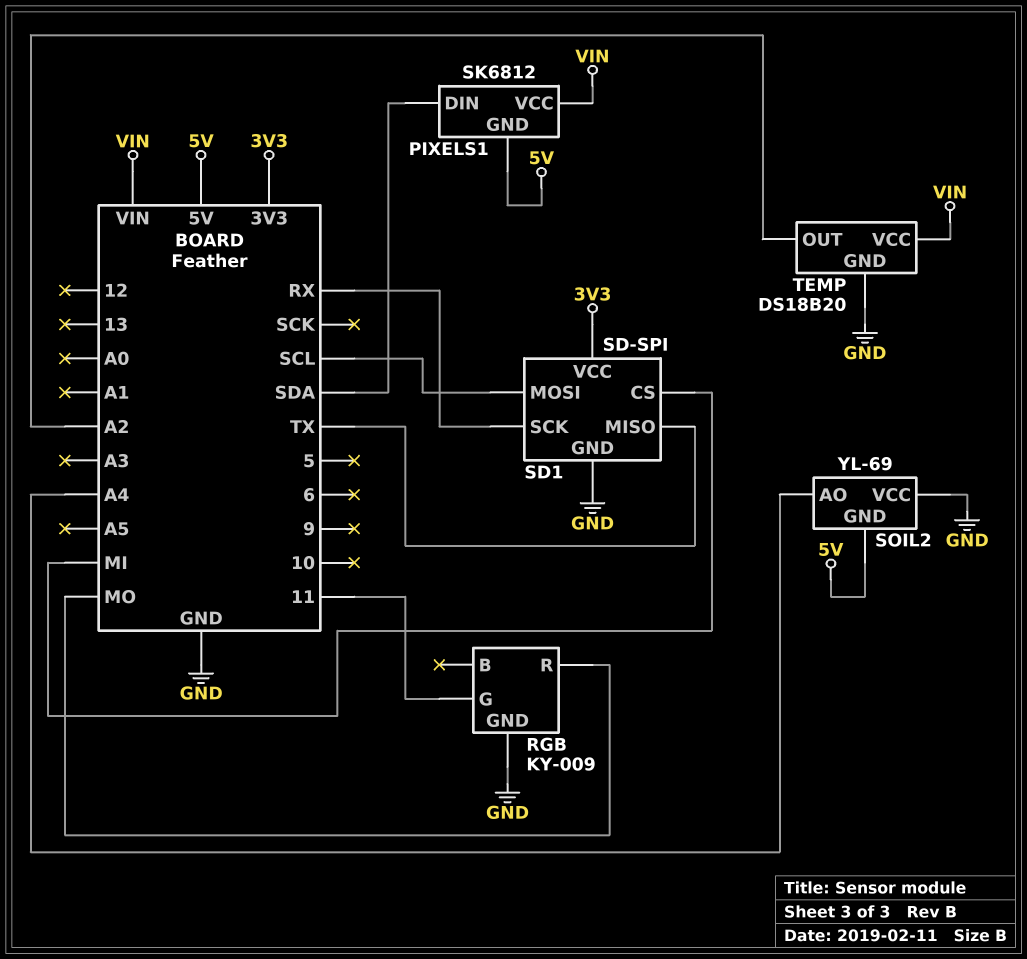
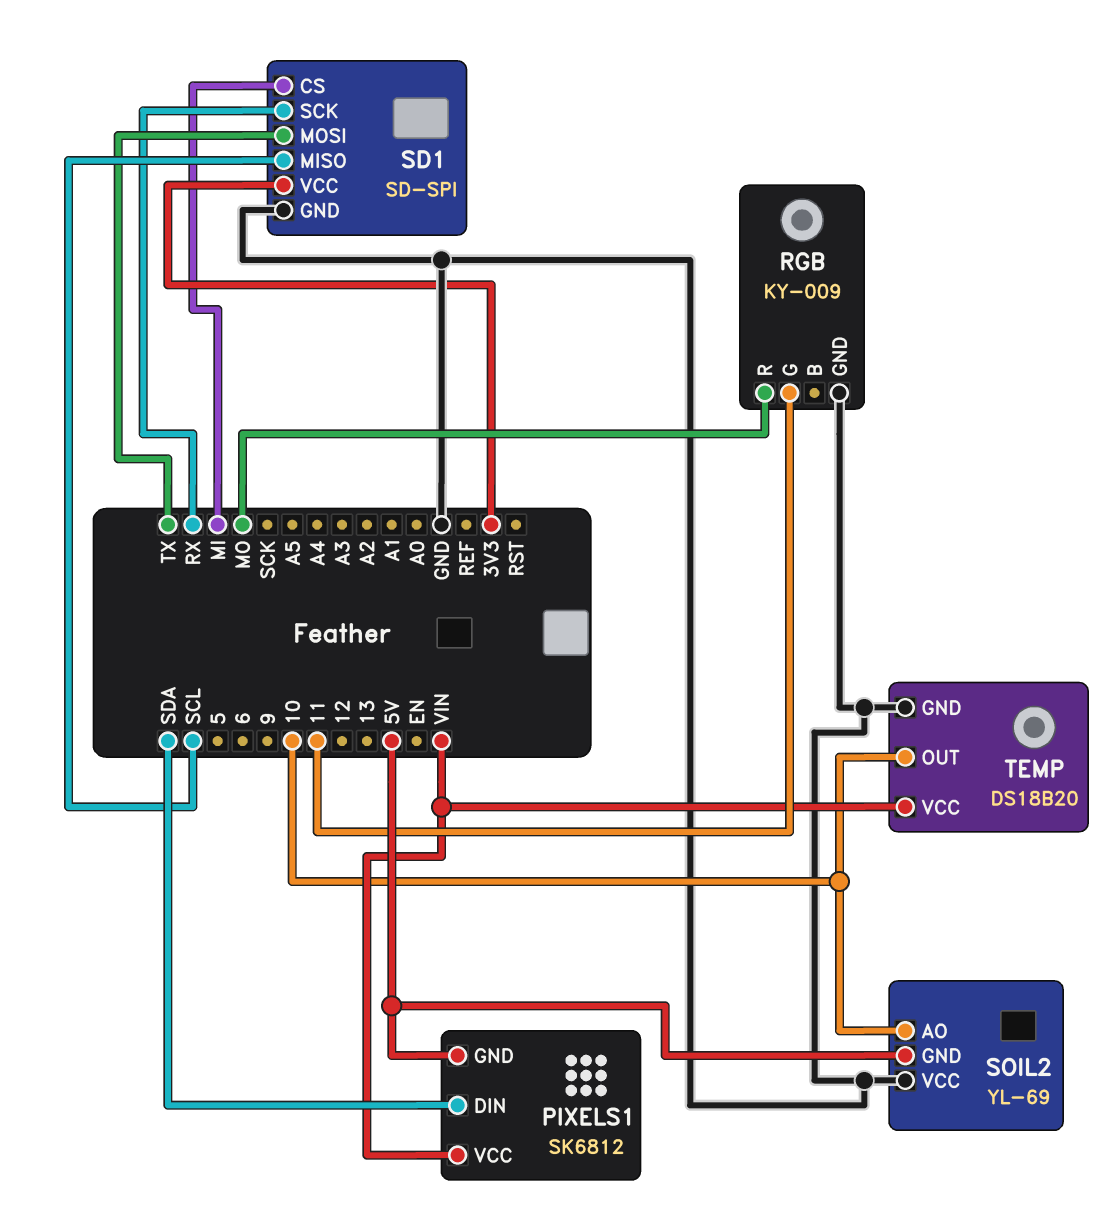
SD1 pin MISO: TX -> SCL
SD1 pin MOSI: SCL -> TX
SOIL2 pin AO: A4 -> 10
TEMP pin OUT: A2 -> 10

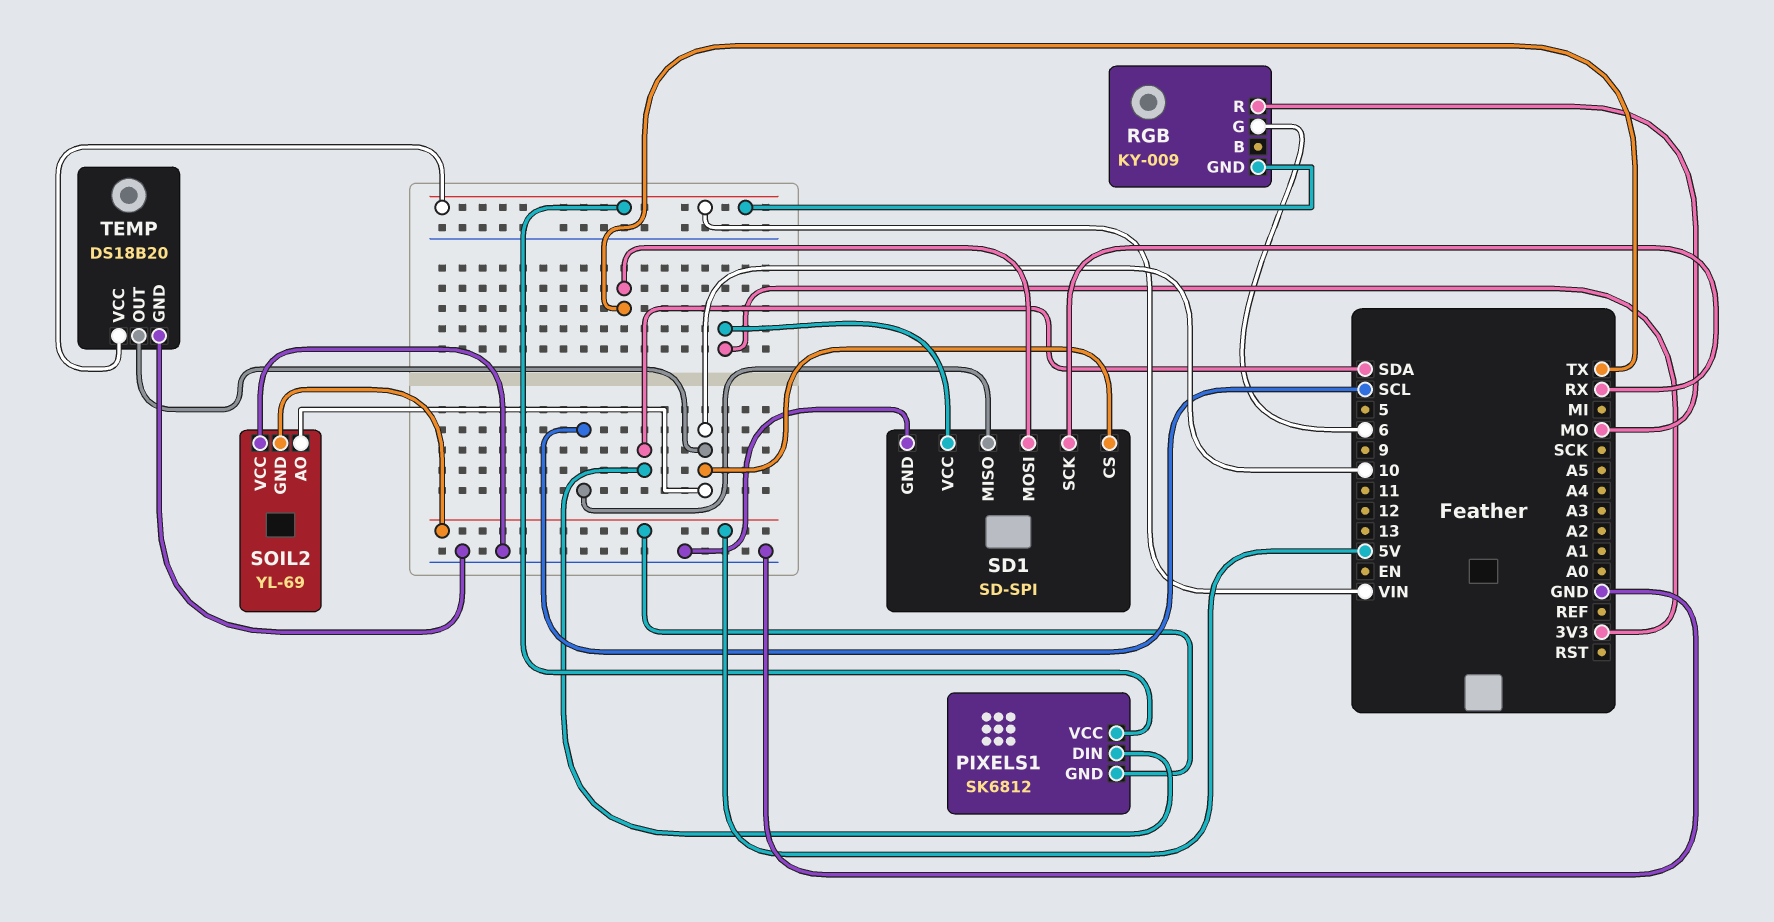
RGB pin G: 11 -> 6
RGB pin GND: GND -> VIN
SD1 pin CS: MI -> 10

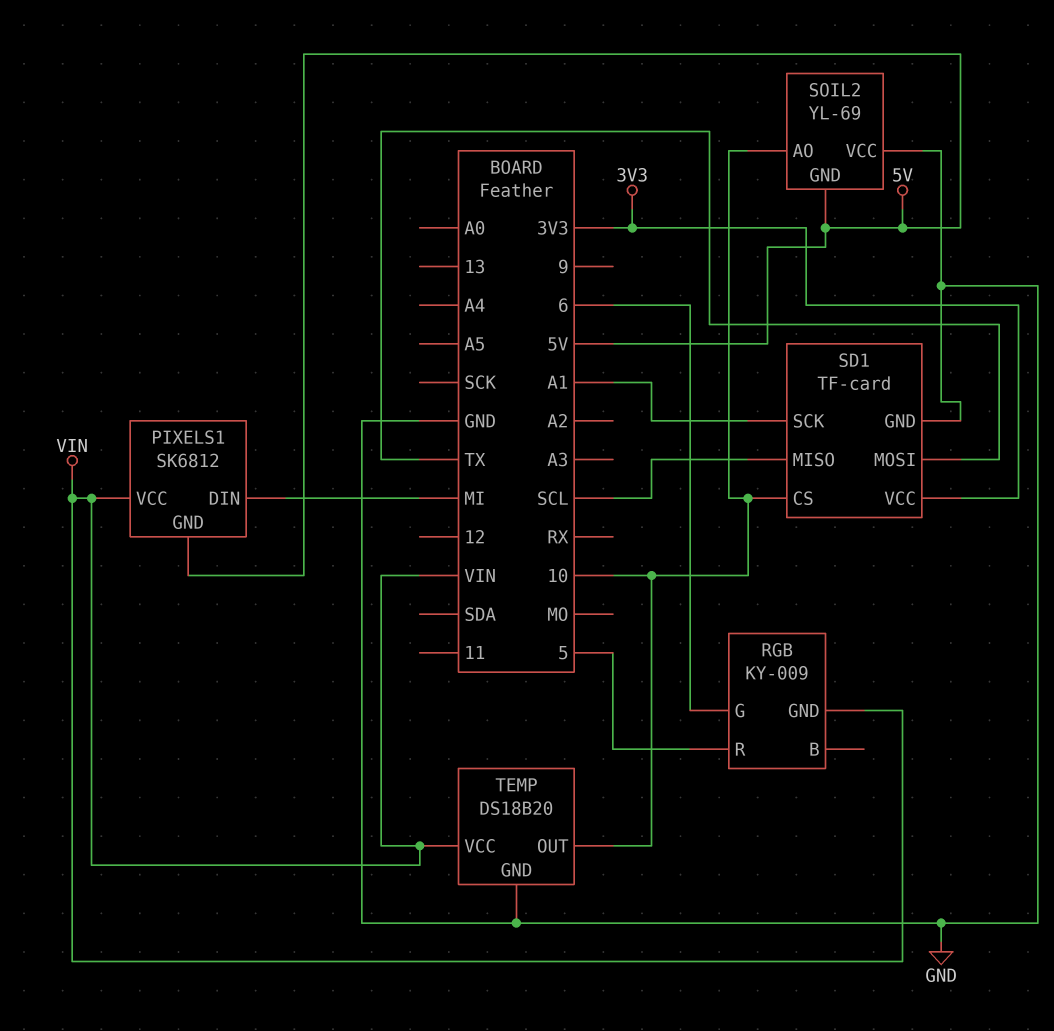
PIXELS1 pin DIN: SDA -> MI
RGB pin R: MO -> 5
SD1: SD-SPI -> TF-card
SD1 pin SCK: RX -> A1

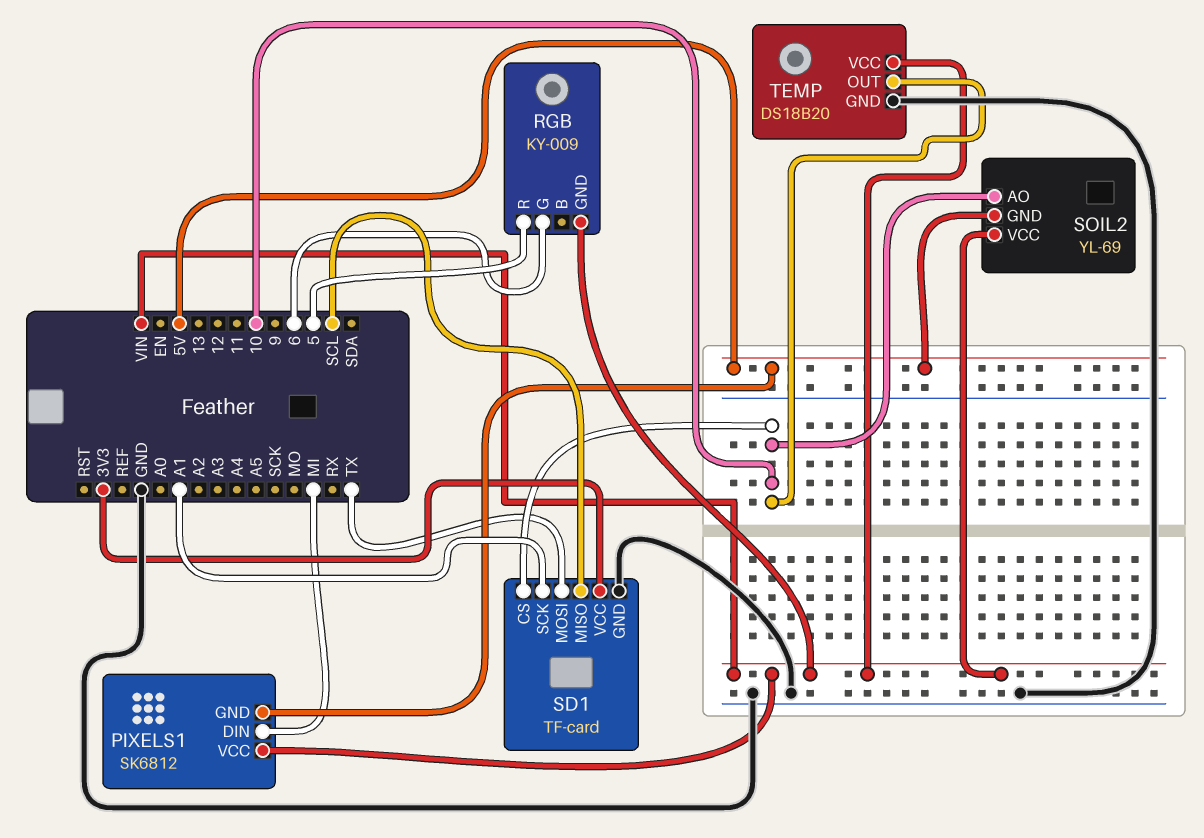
SOIL2 pin VCC: GND -> VIN

